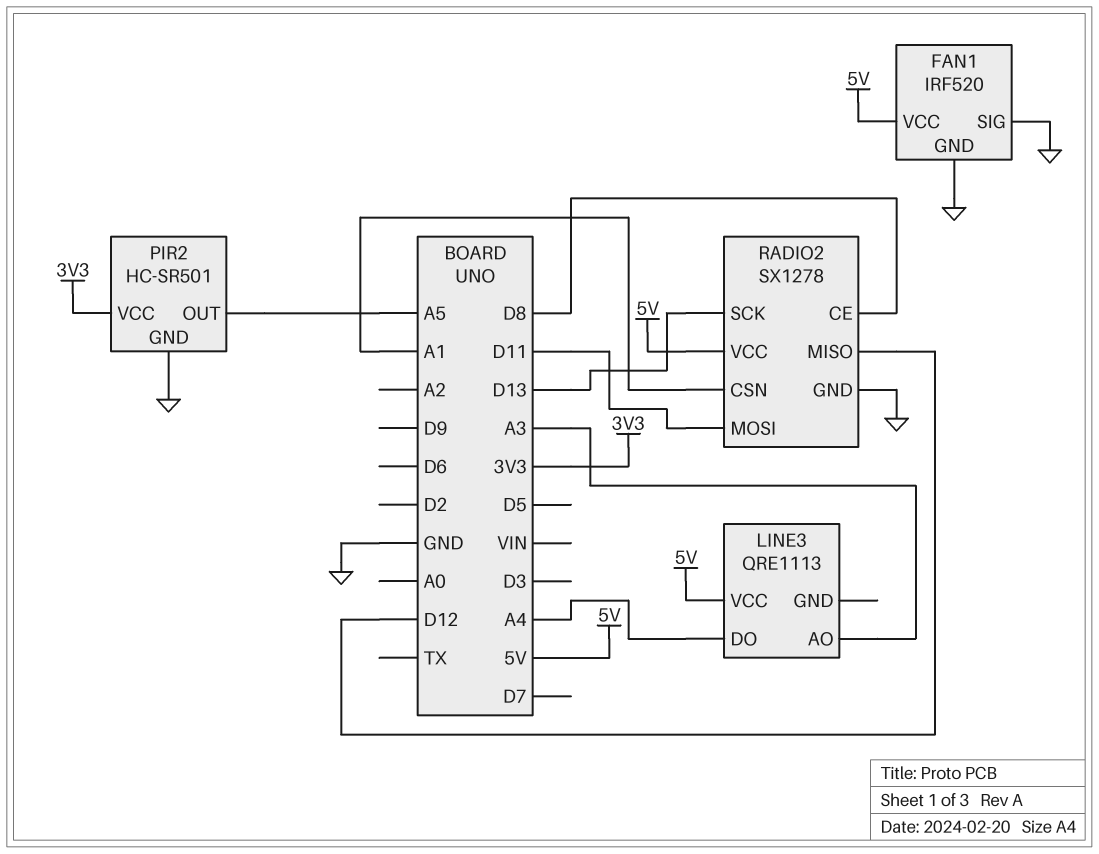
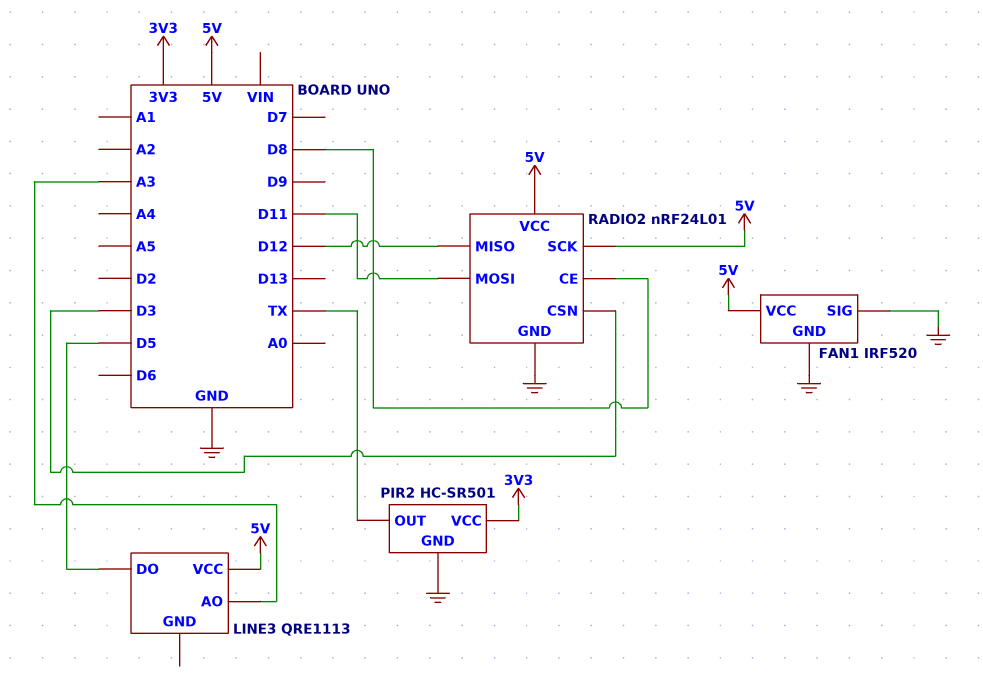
LINE3 pin DO: A4 -> D5
PIR2 pin OUT: A5 -> TX
RADIO2: SX1278 -> nRF24L01
RADIO2 pin CSN: A1 -> D3
RADIO2 pin SCK: D13 -> 5V

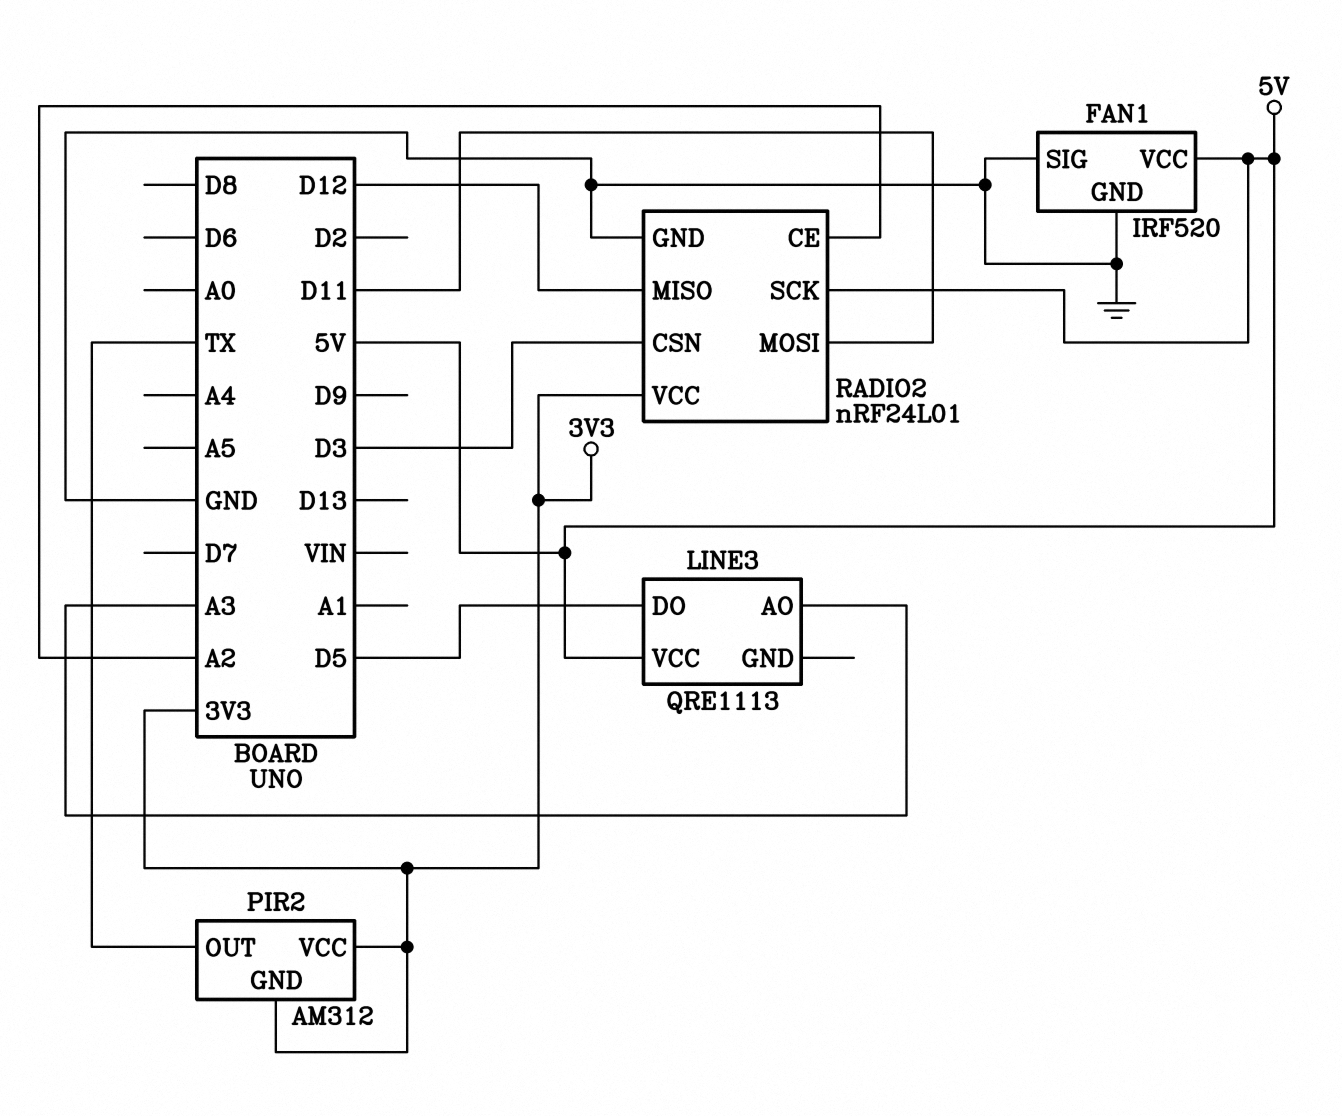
PIR2: HC-SR501 -> AM312
PIR2 pin GND: GND -> 3V3
RADIO2 pin CE: D8 -> A2
RADIO2 pin VCC: 5V -> 3V3

